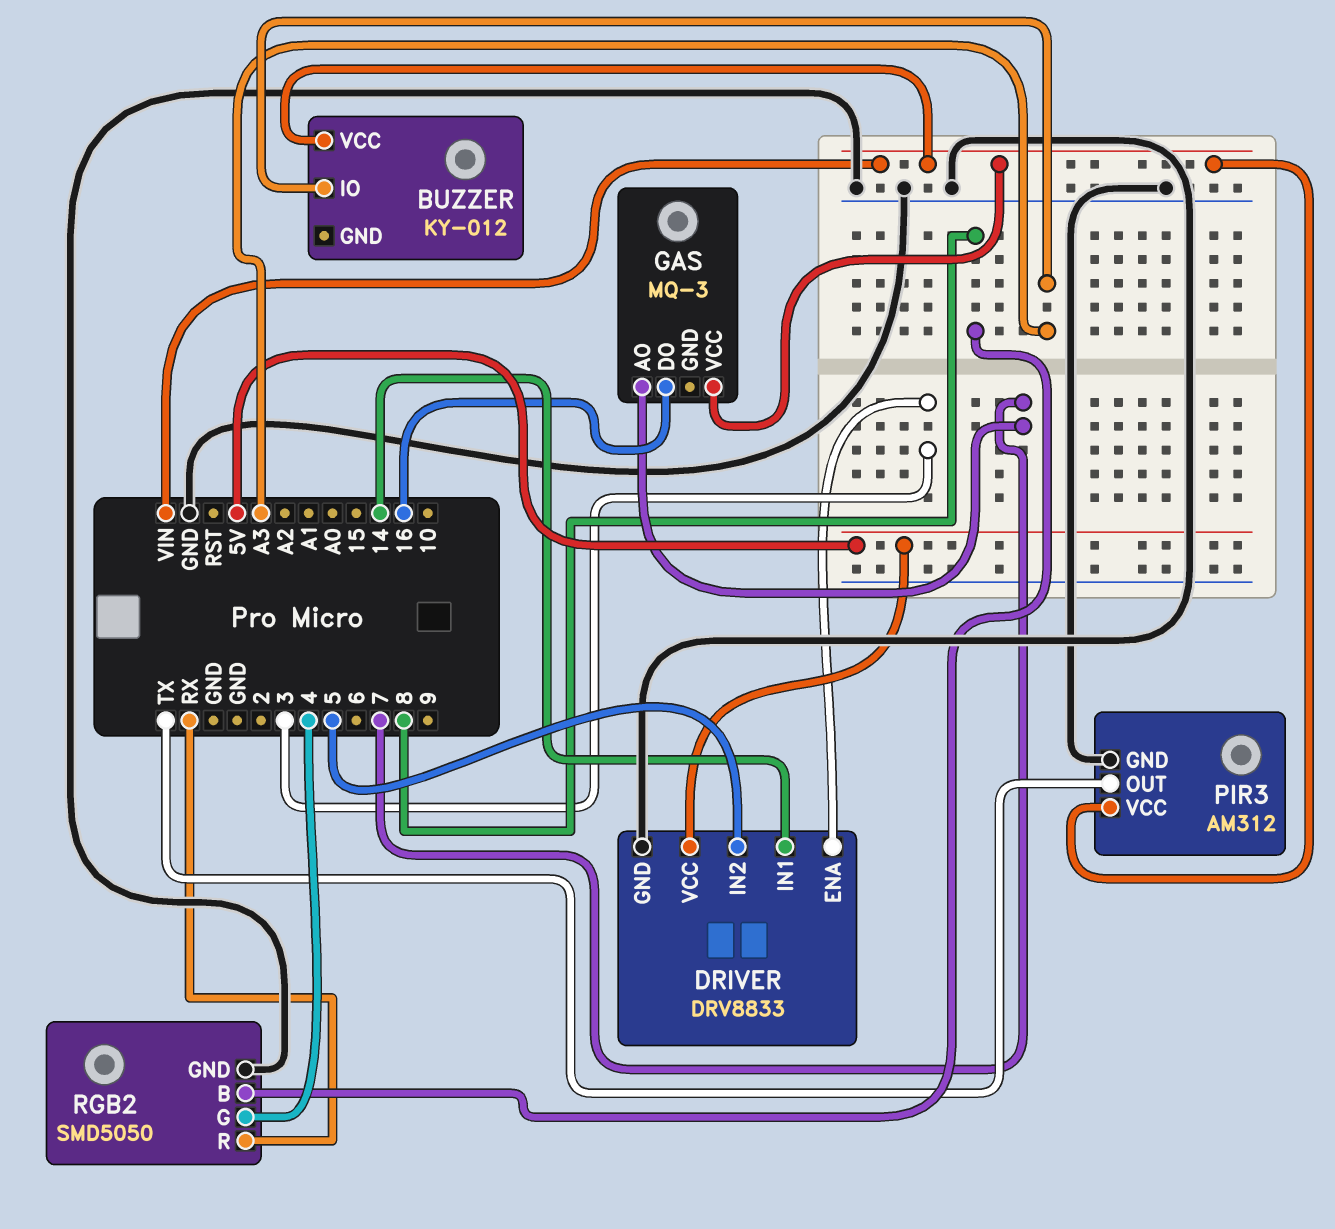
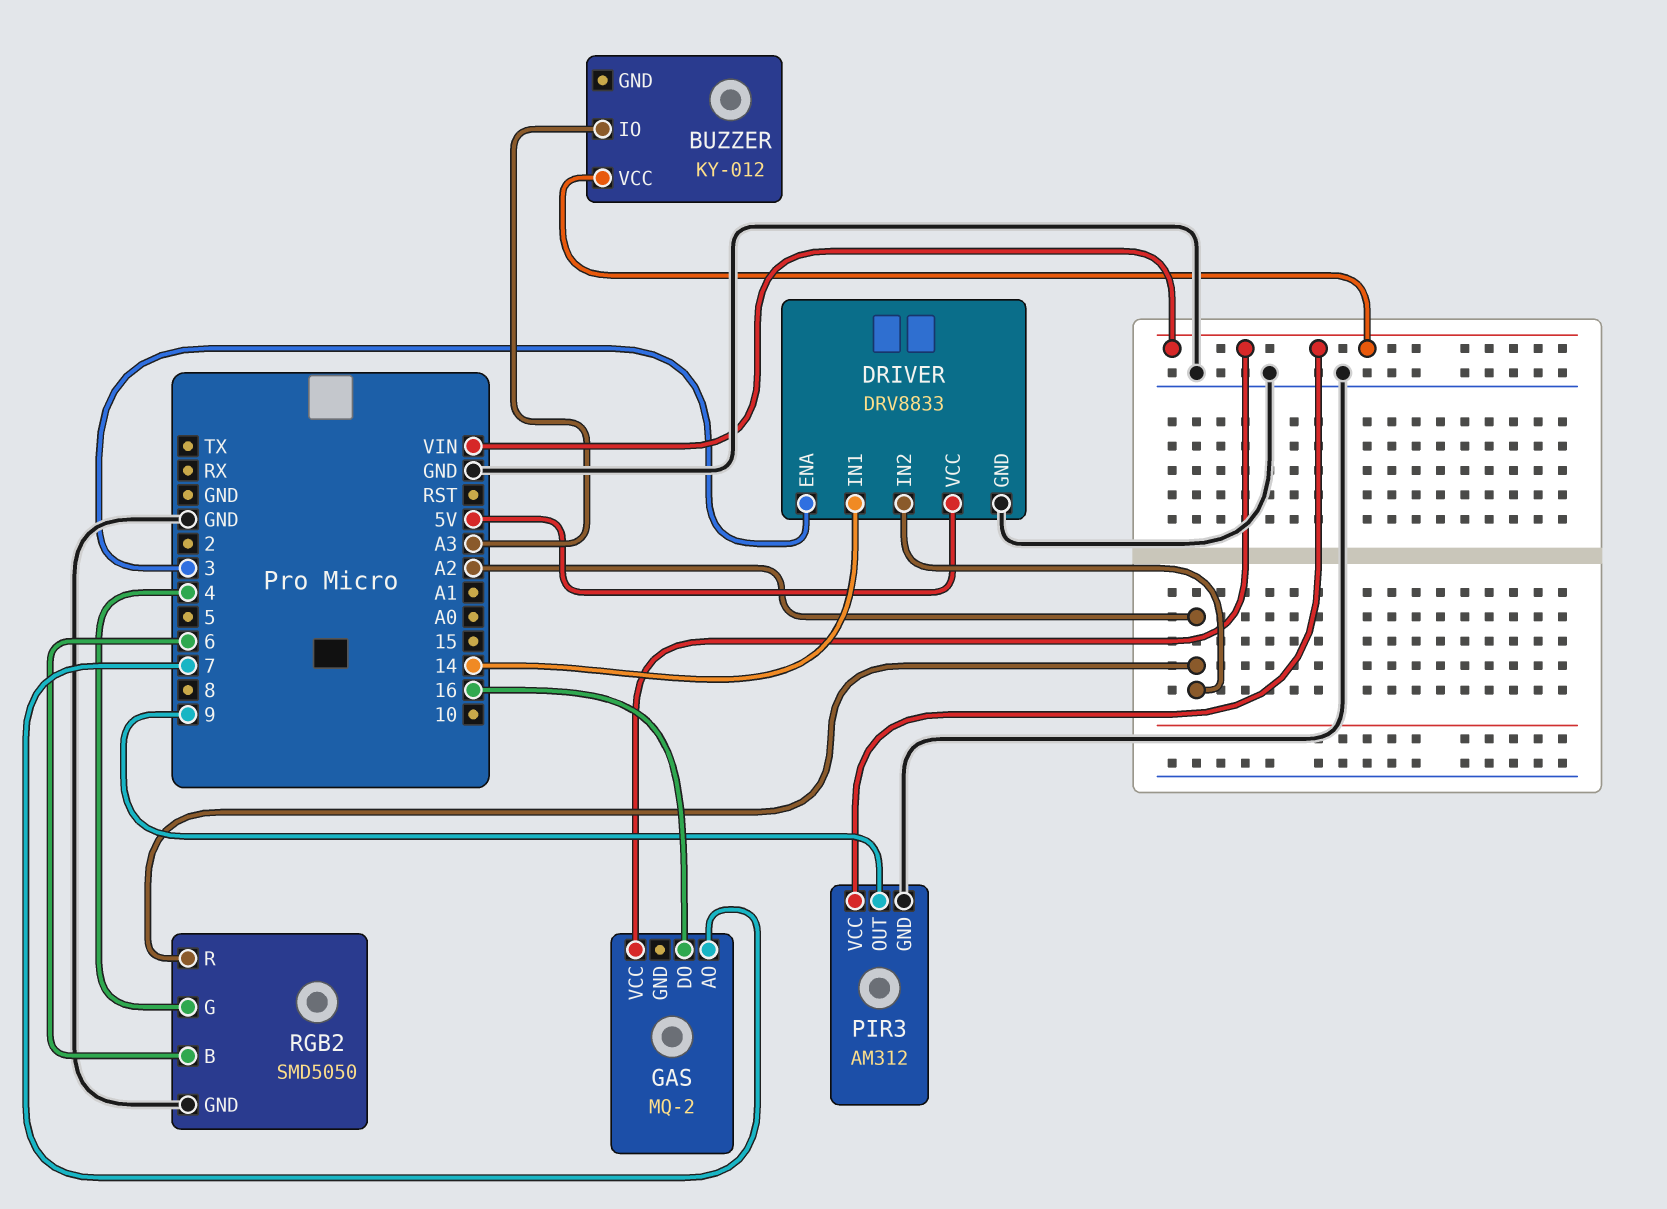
DRIVER pin IN2: 5 -> A2
GAS: MQ-3 -> MQ-2
PIR3 pin OUT: TX -> 9
RGB2 pin B: 8 -> 6
RGB2 pin R: RX -> A2

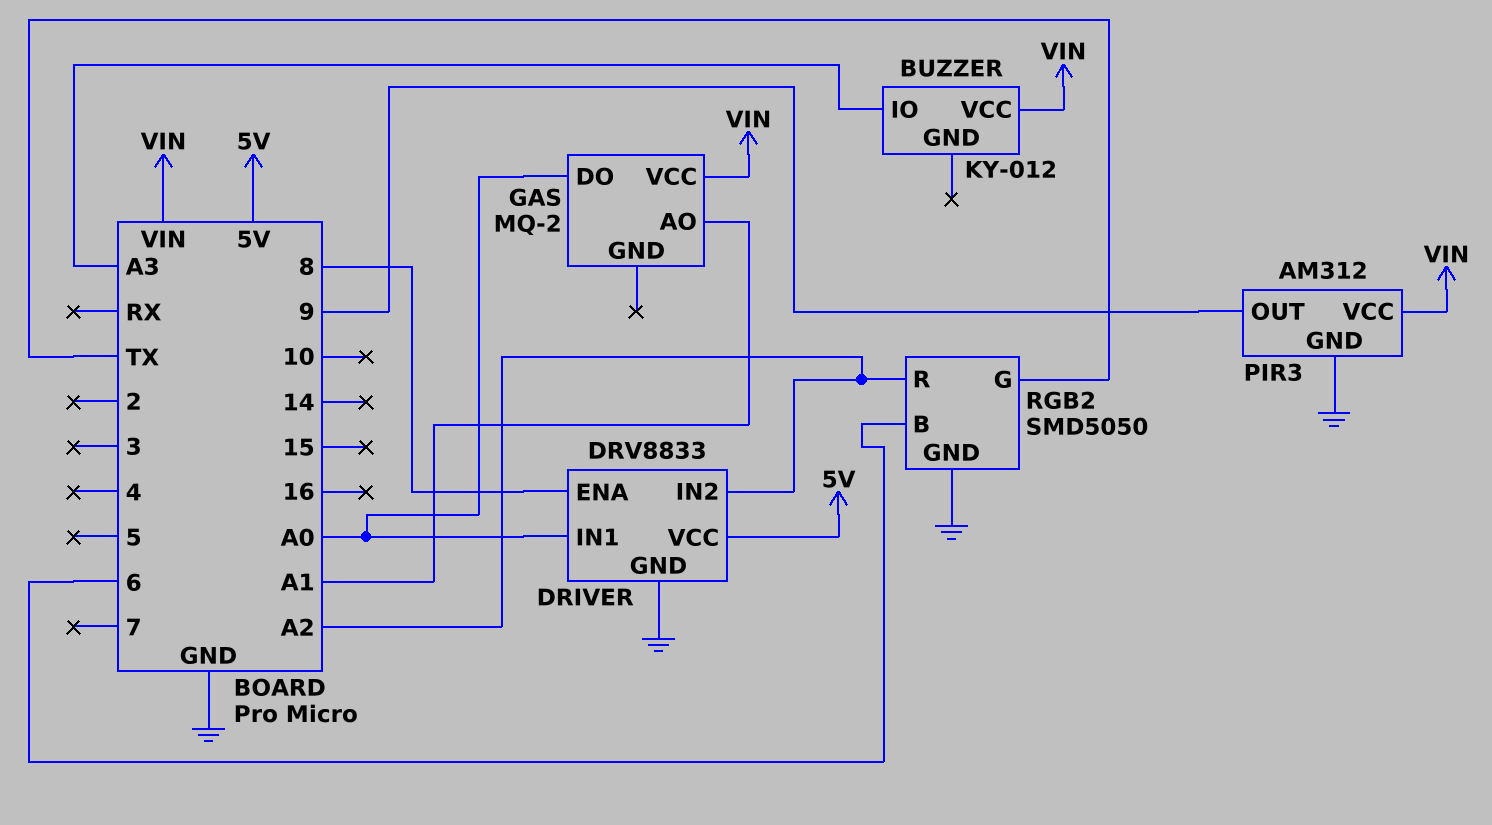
DRIVER pin ENA: 3 -> 8
DRIVER pin IN1: 14 -> A0
GAS pin AO: 7 -> A1
GAS pin DO: 16 -> A0
RGB2 pin G: 4 -> TX

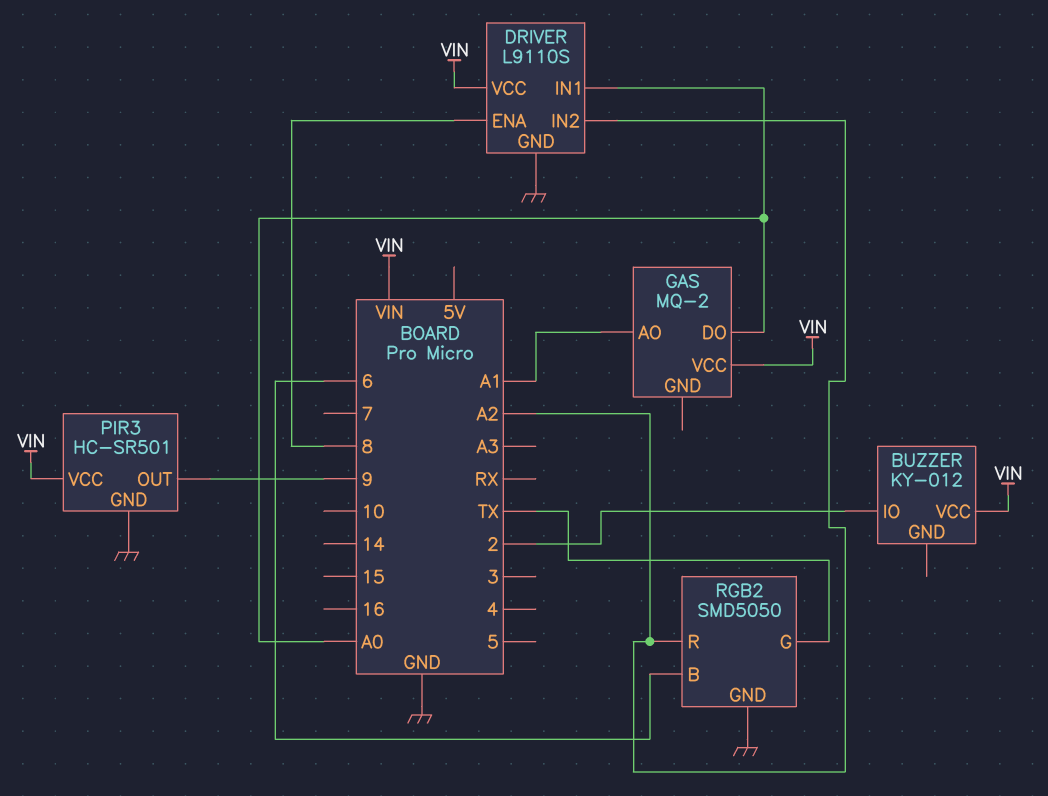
BUZZER pin IO: A3 -> 2
DRIVER: DRV8833 -> L9110S
DRIVER pin VCC: 5V -> VIN
PIR3: AM312 -> HC-SR501

